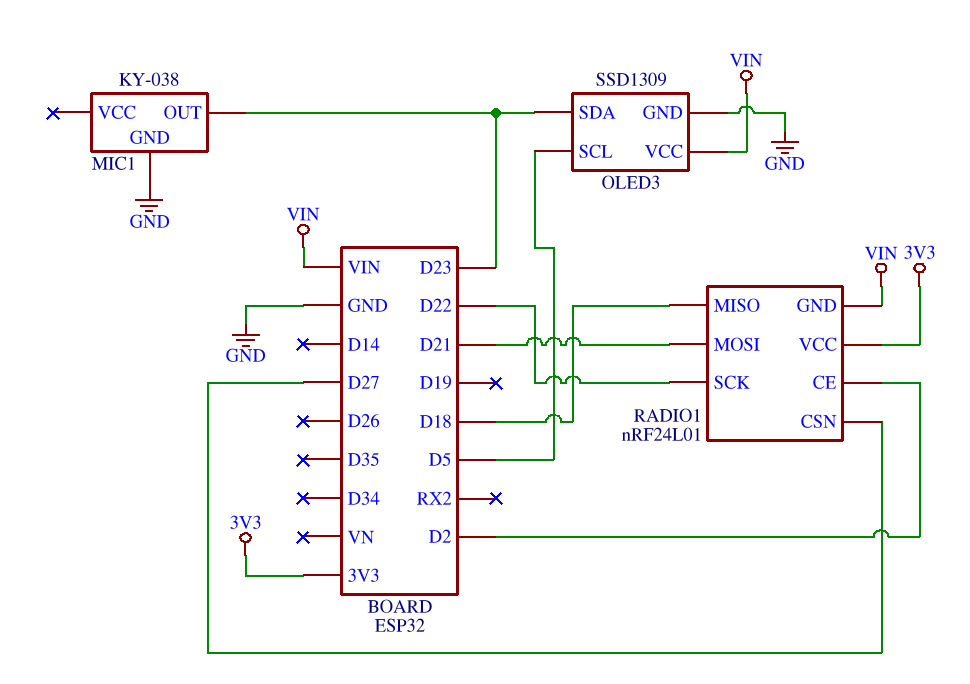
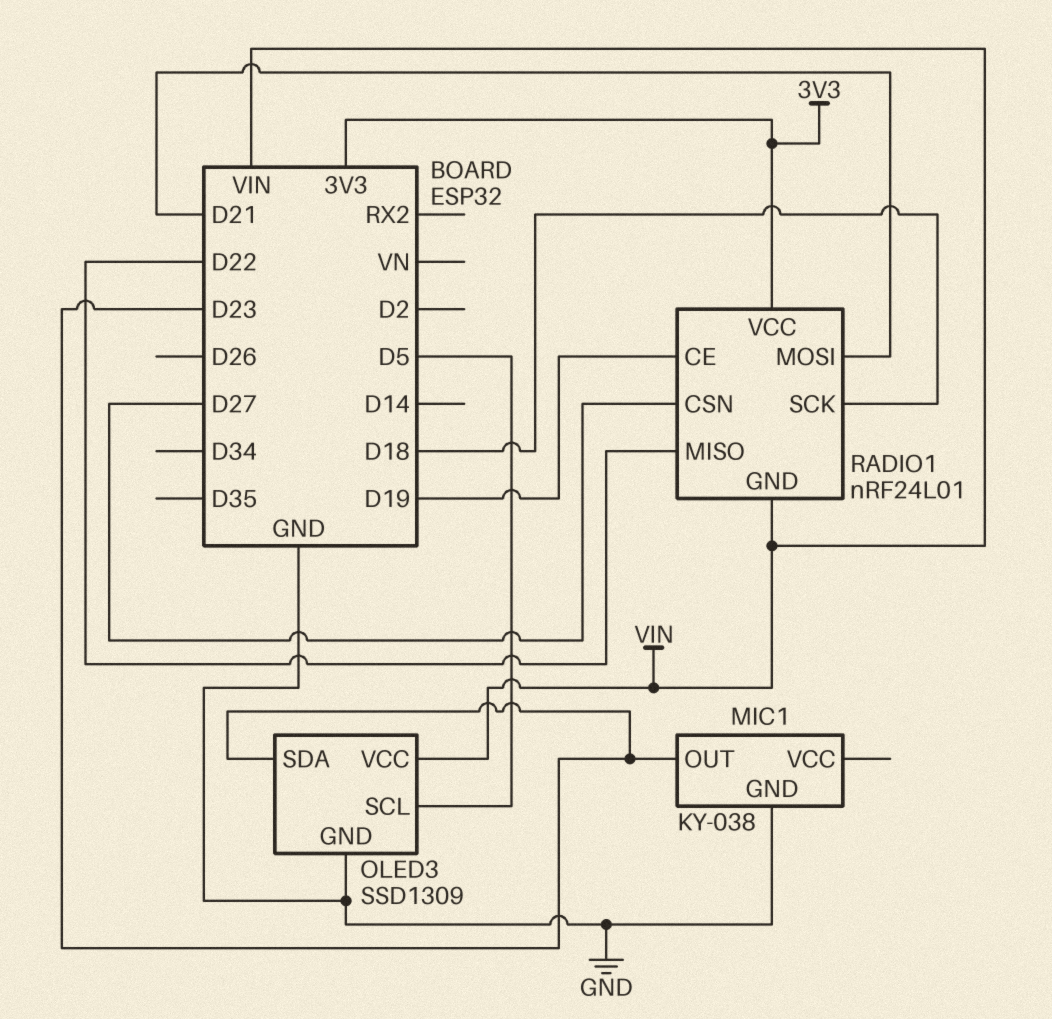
RADIO1 pin CE: D2 -> D19
RADIO1 pin MISO: D18 -> D22
RADIO1 pin SCK: D22 -> D18

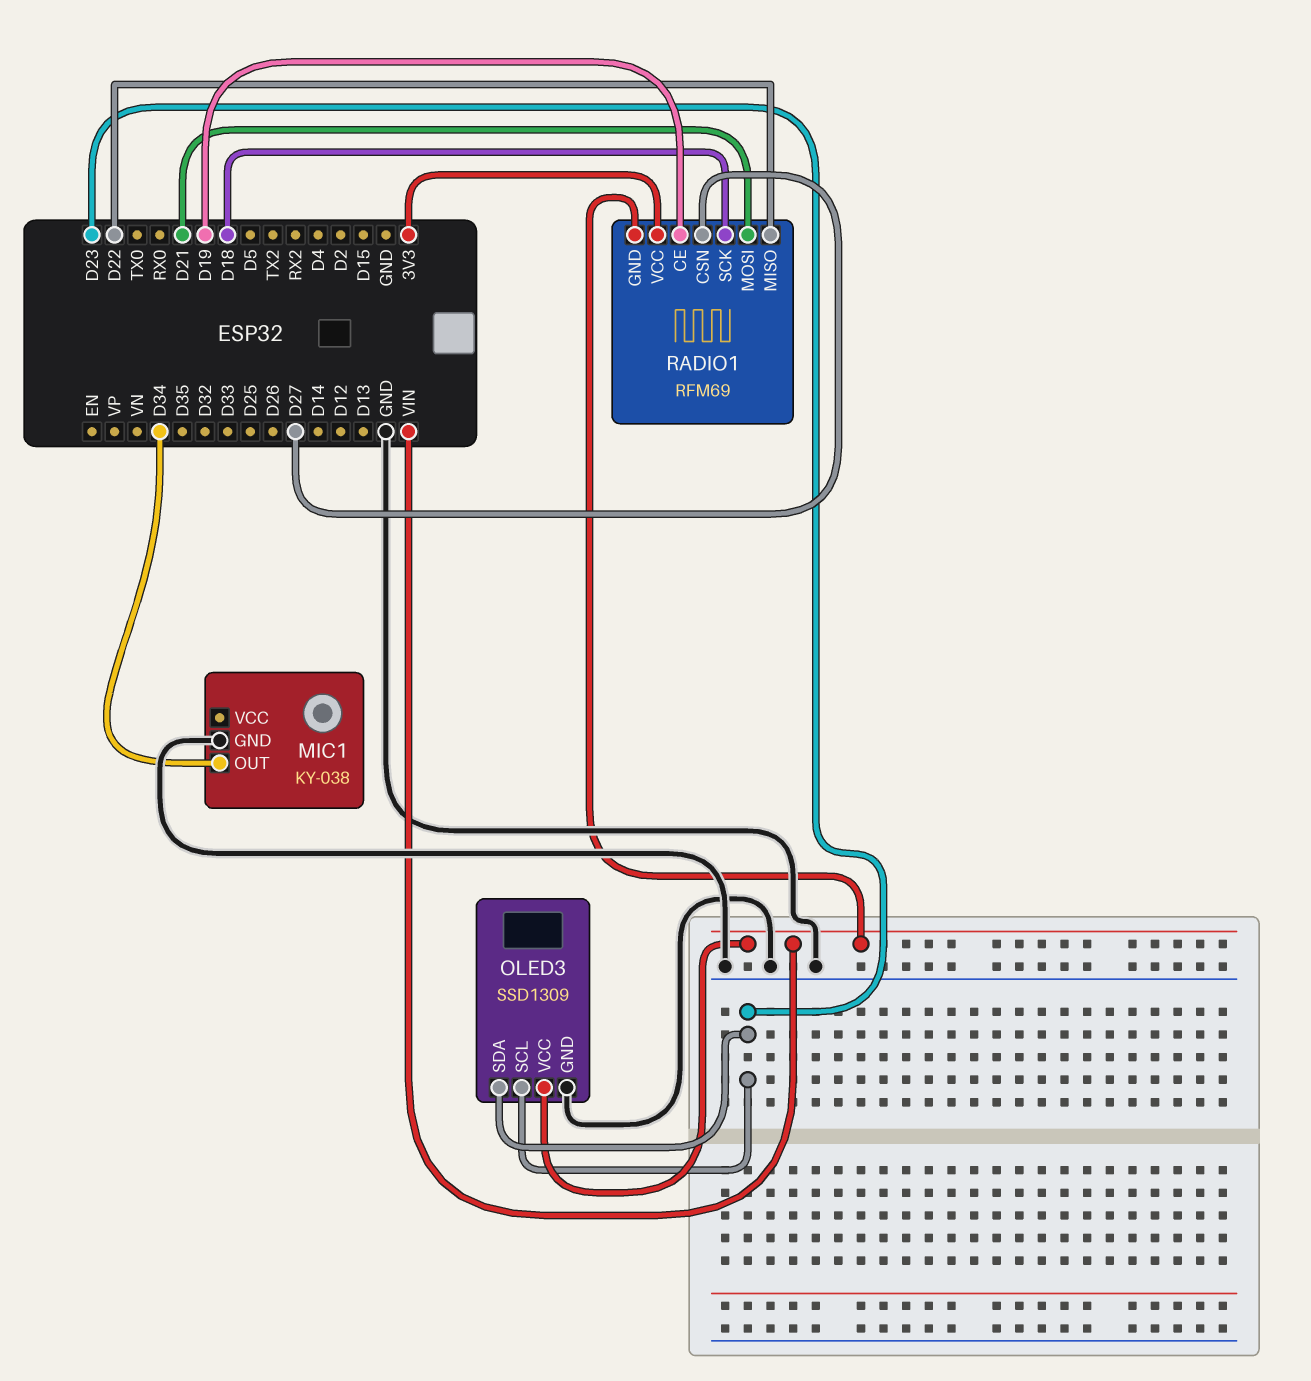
MIC1 pin OUT: D23 -> D34
OLED3 pin SCL: D5 -> D23
RADIO1: nRF24L01 -> RFM69

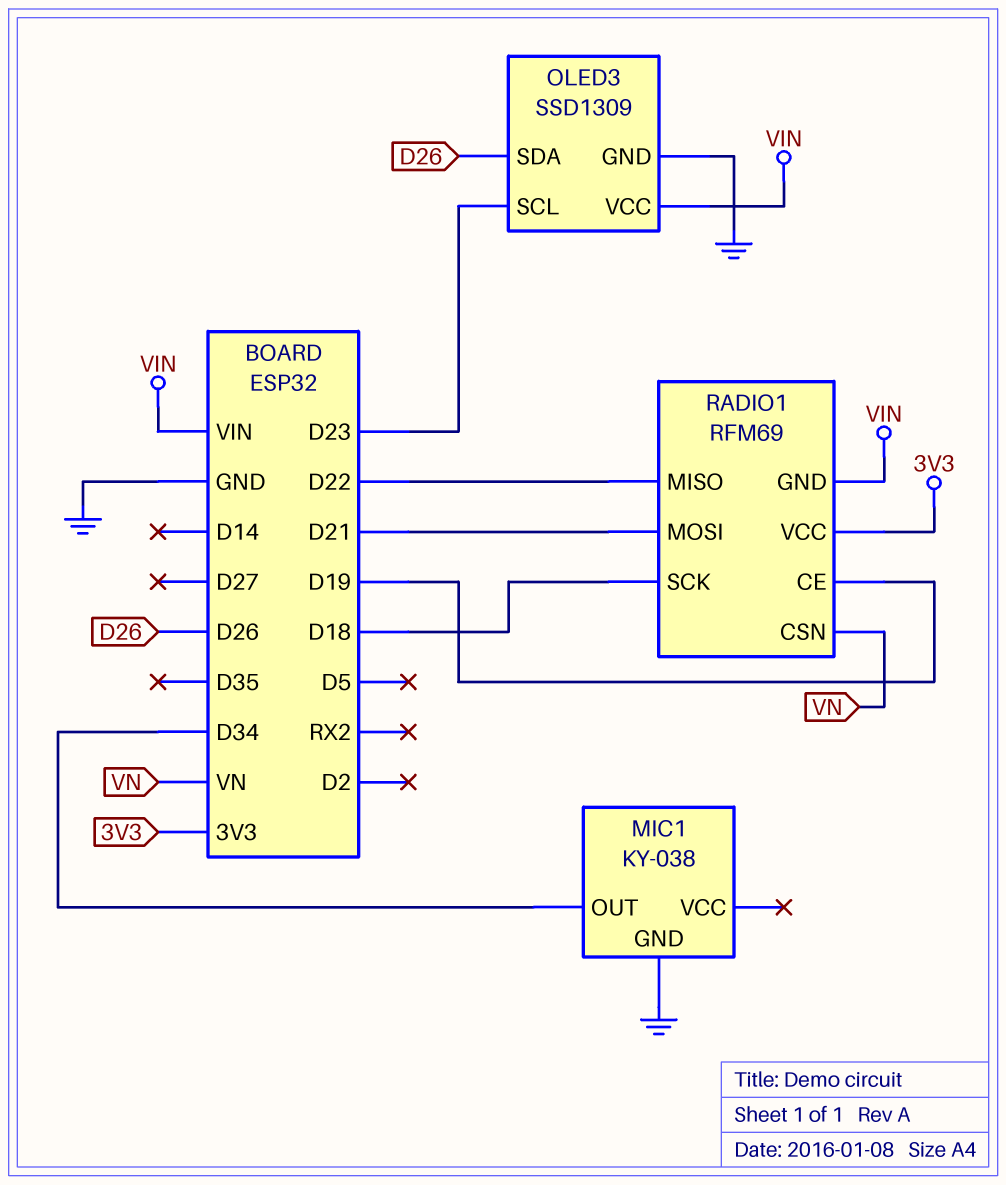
OLED3 pin SDA: D23 -> D26
RADIO1 pin CSN: D27 -> VN

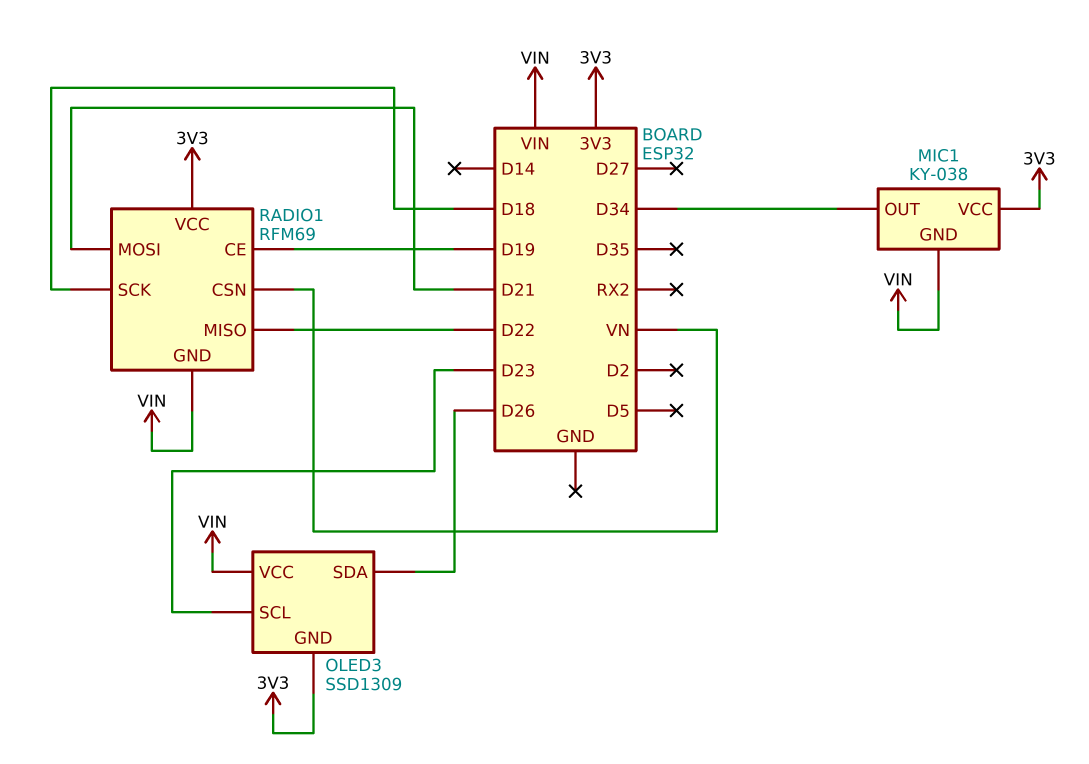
MIC1 pin GND: GND -> VIN
MIC1 pin VCC: none -> 3V3
OLED3 pin GND: GND -> 3V3

